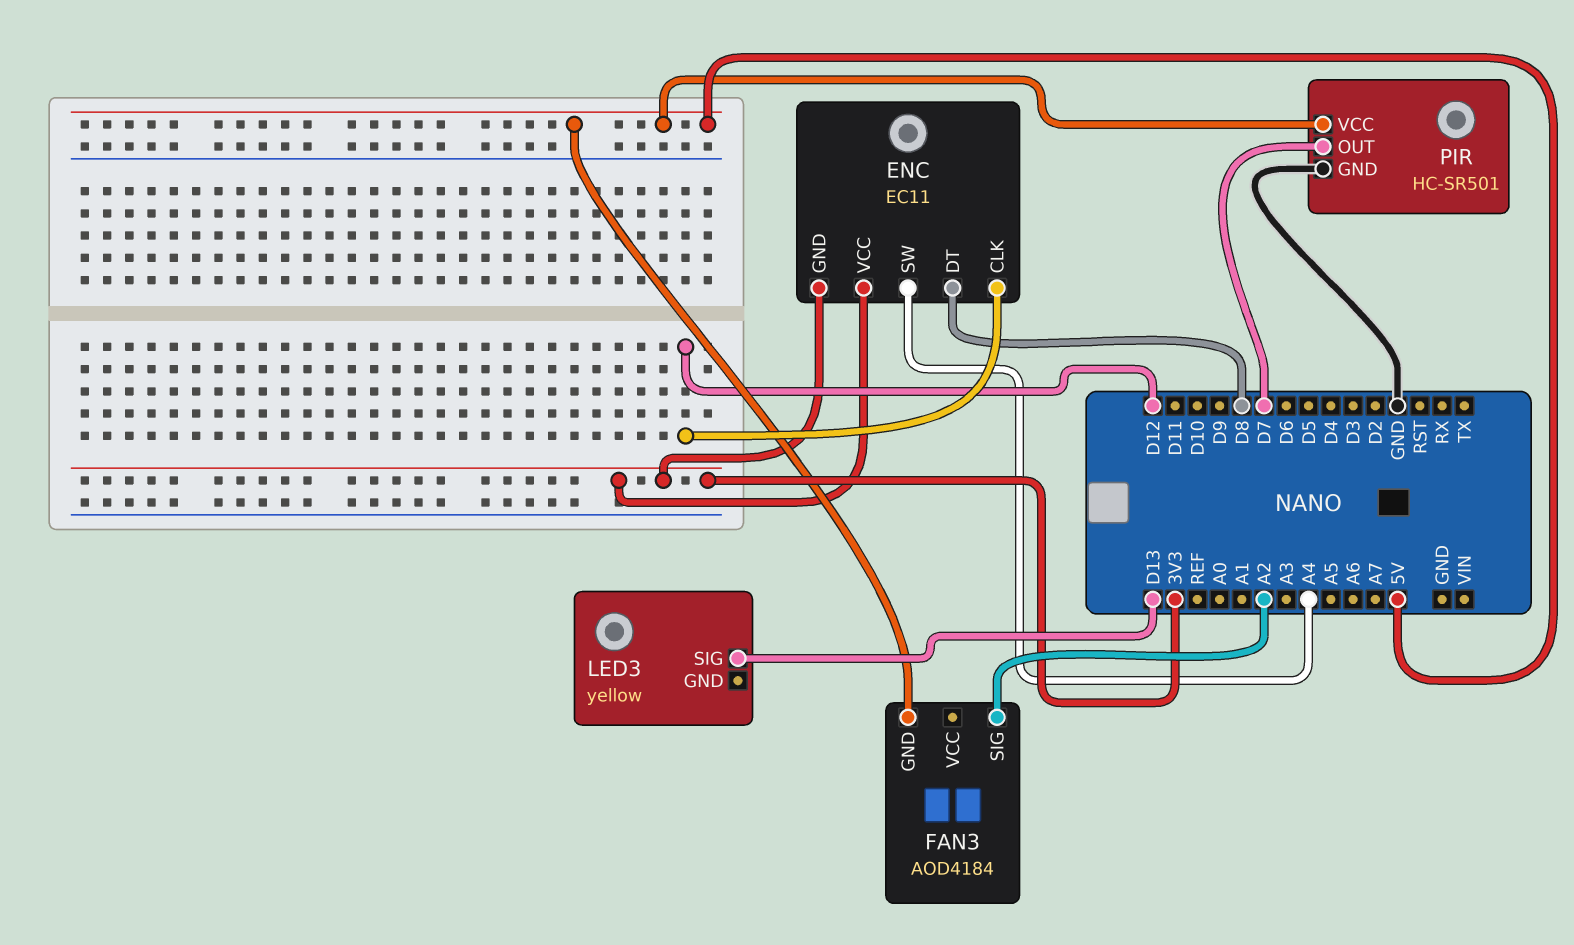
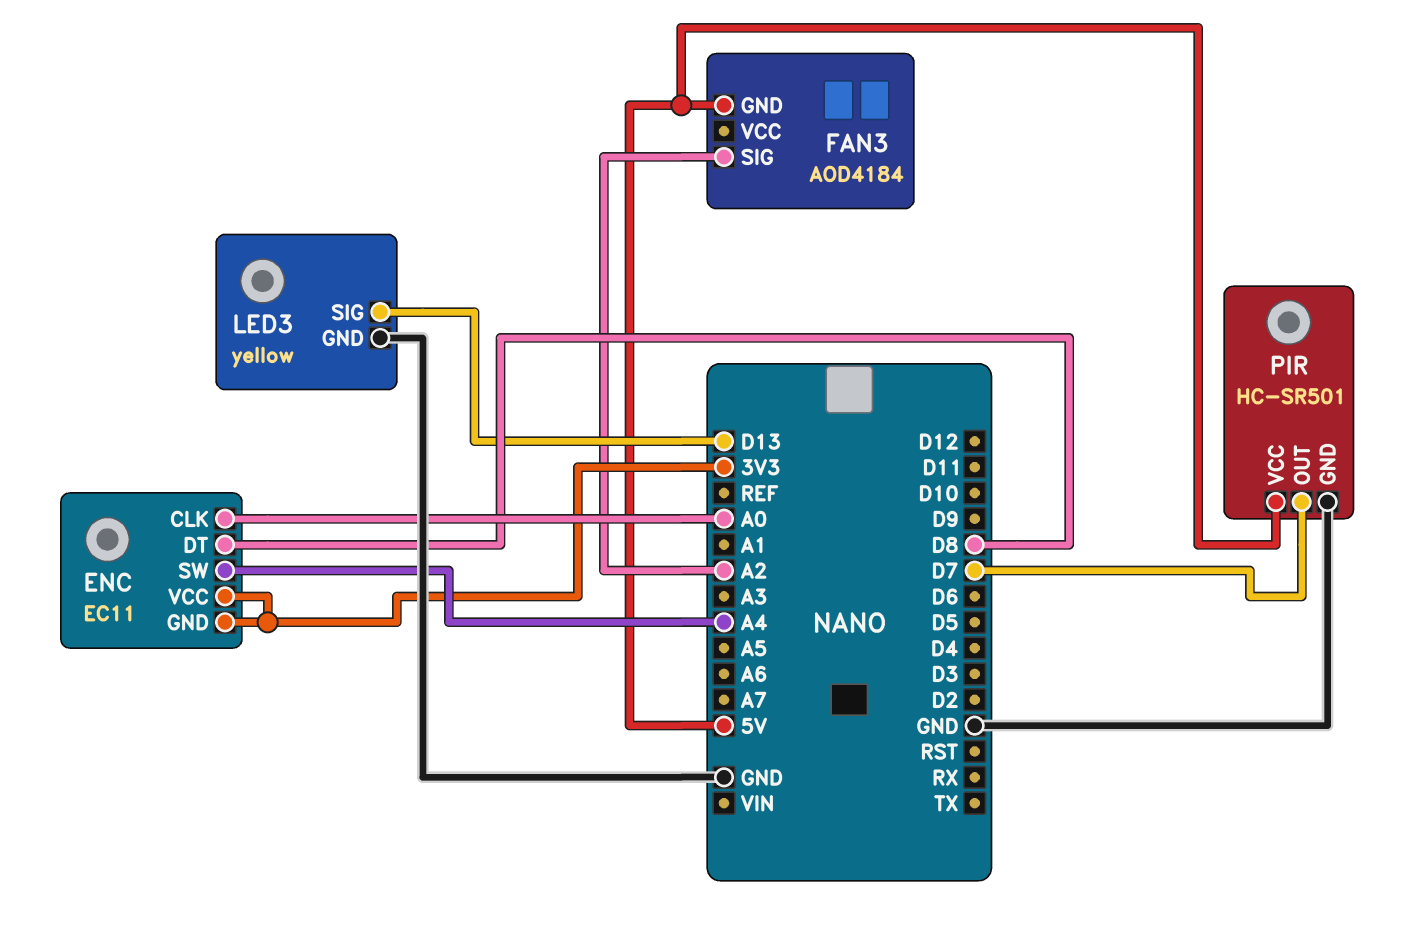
ENC pin CLK: D12 -> A0
LED3 pin GND: none -> GND

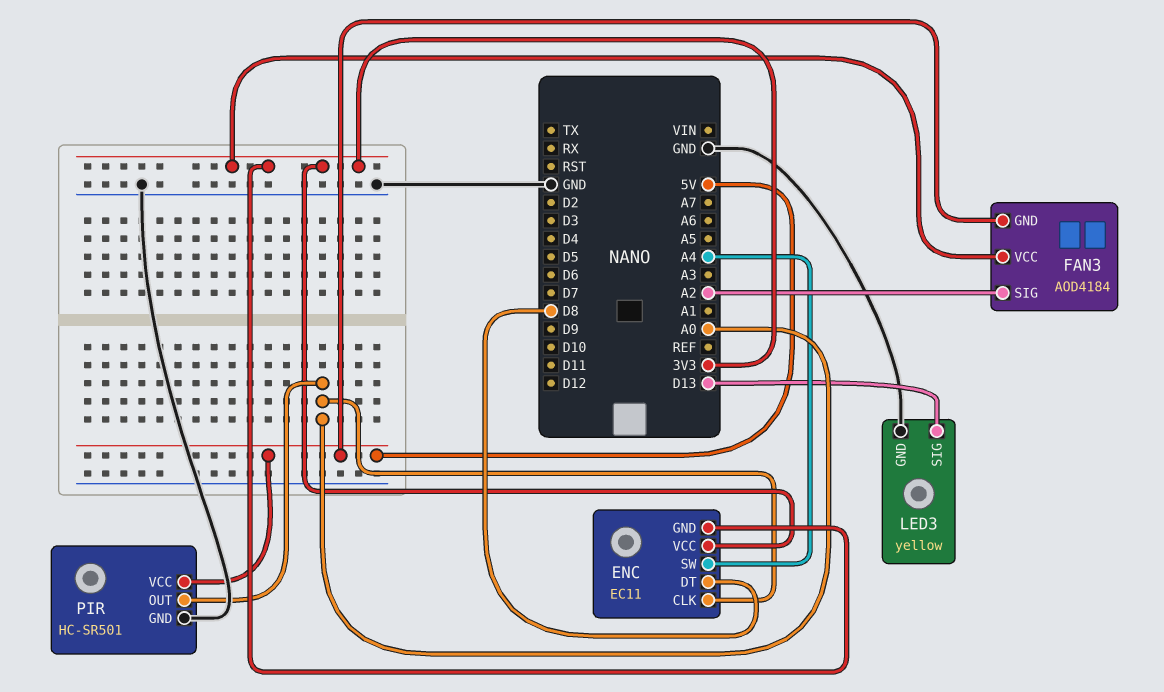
FAN3 pin VCC: none -> 3V3
PIR pin OUT: D7 -> A0

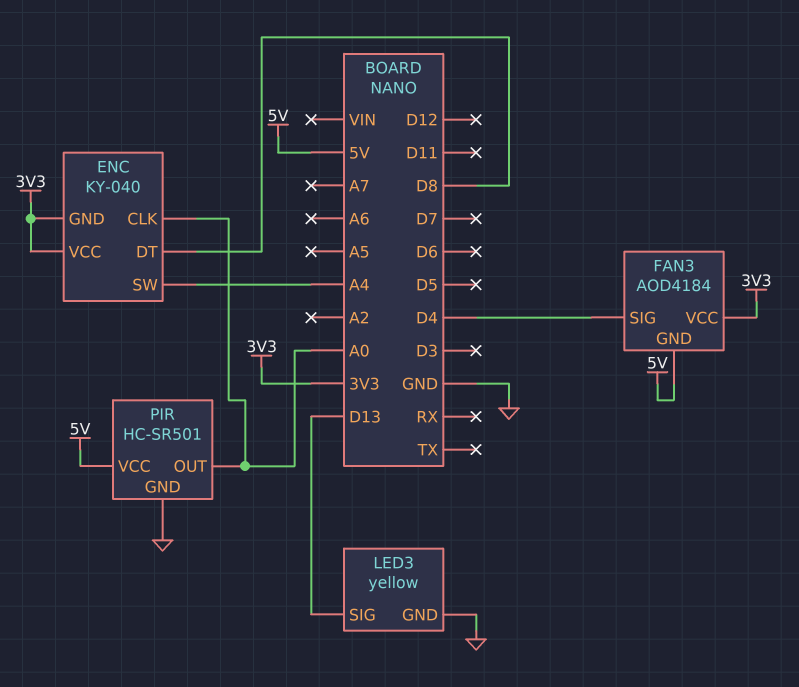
ENC: EC11 -> KY-040
FAN3 pin SIG: A2 -> D4

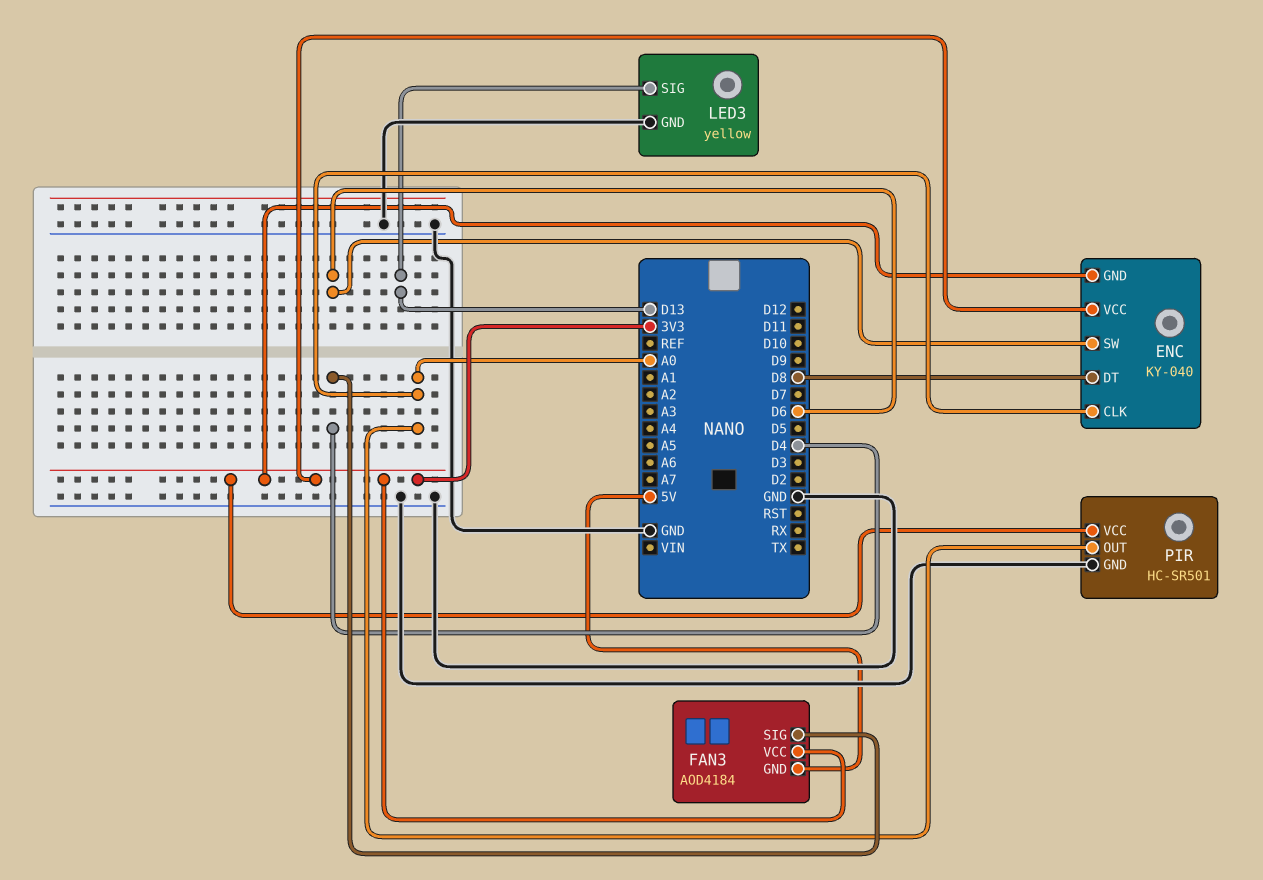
ENC pin SW: A4 -> D6
PIR pin VCC: 5V -> 3V3

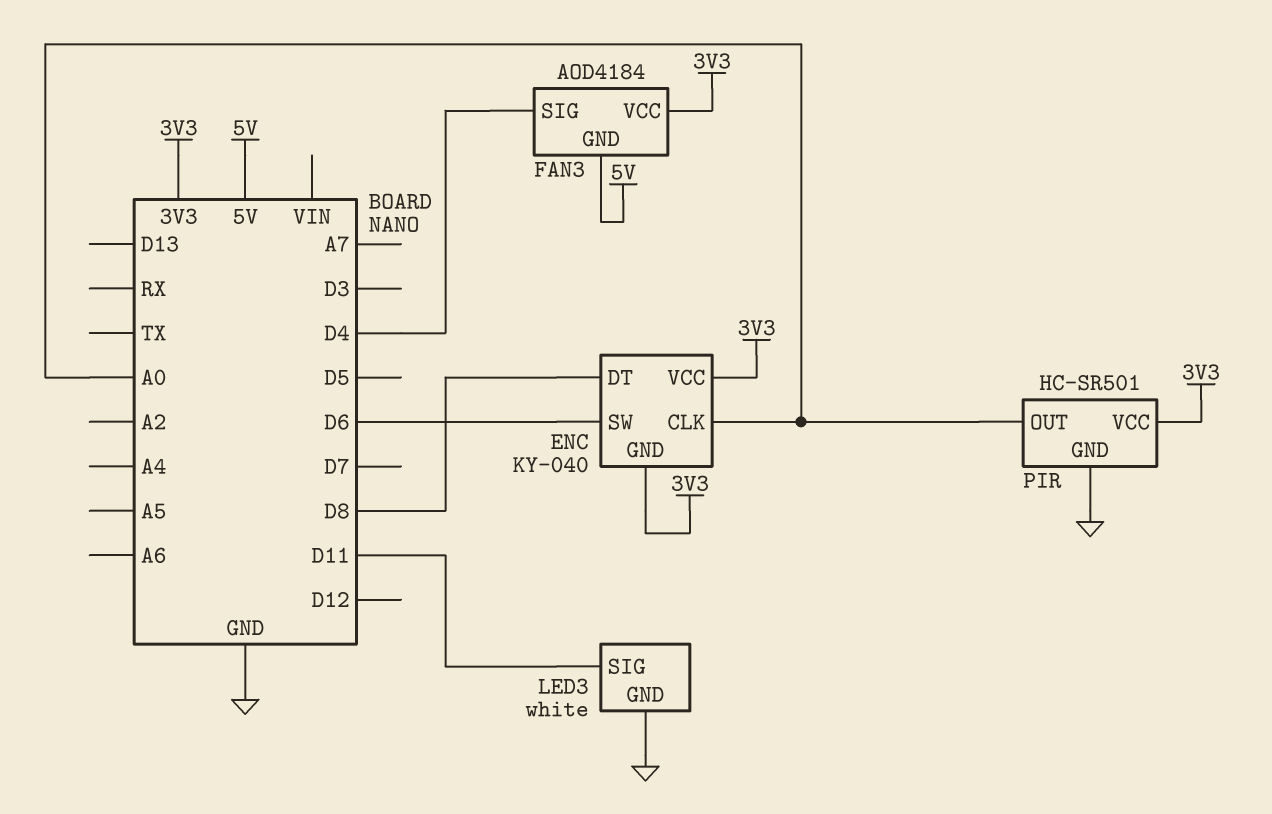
LED3: yellow -> white
LED3 pin SIG: D13 -> D11

